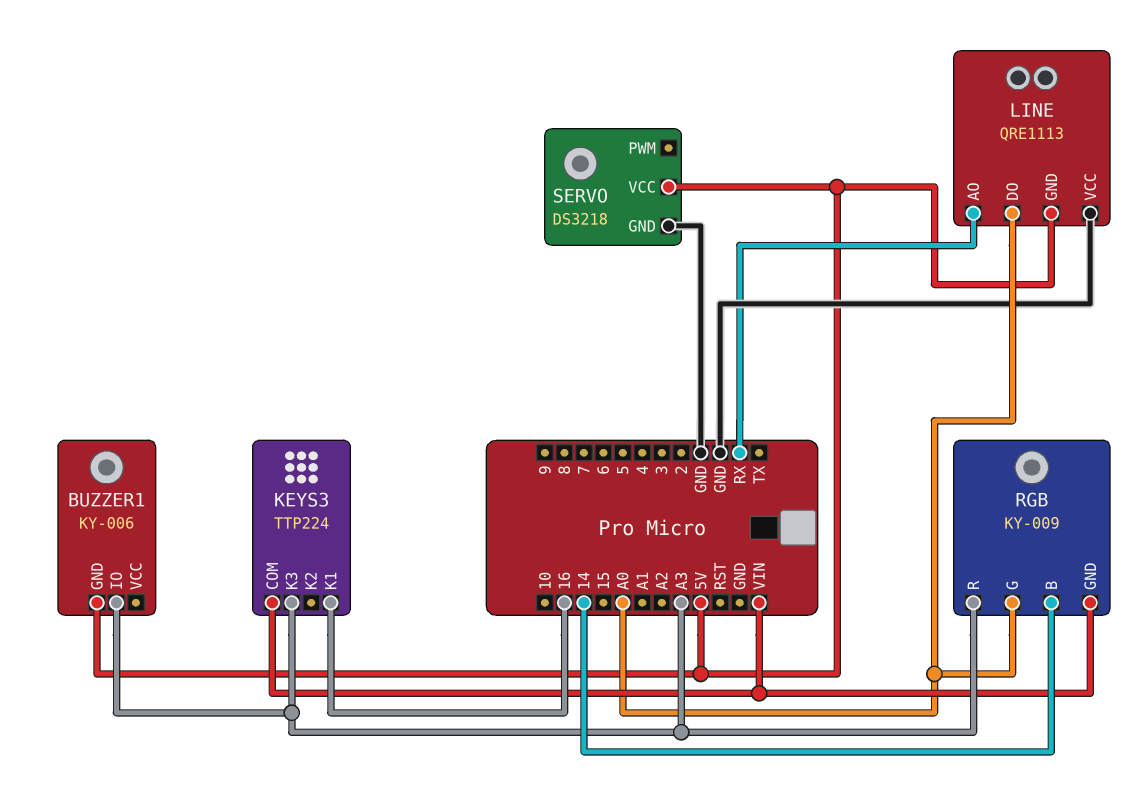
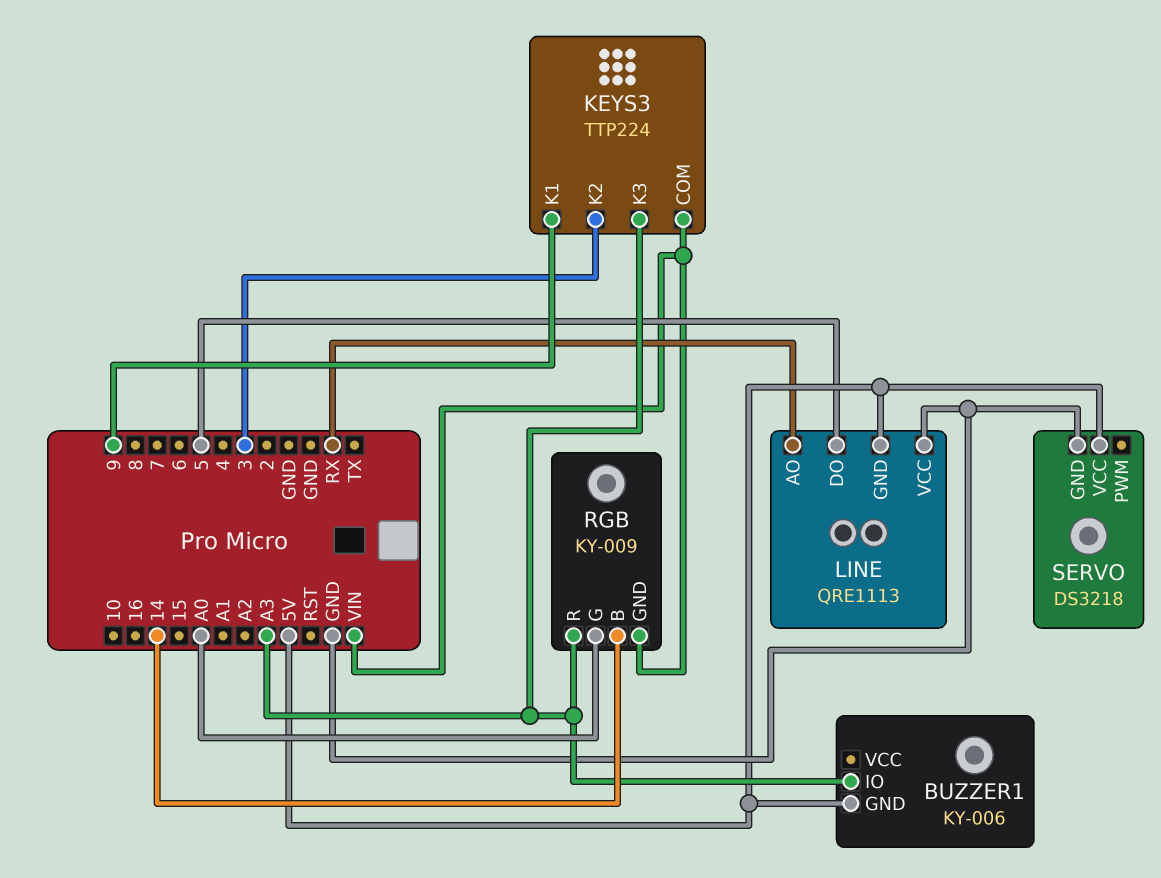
KEYS3 pin K1: 16 -> 9
KEYS3 pin K2: none -> 3
LINE pin DO: A0 -> 5

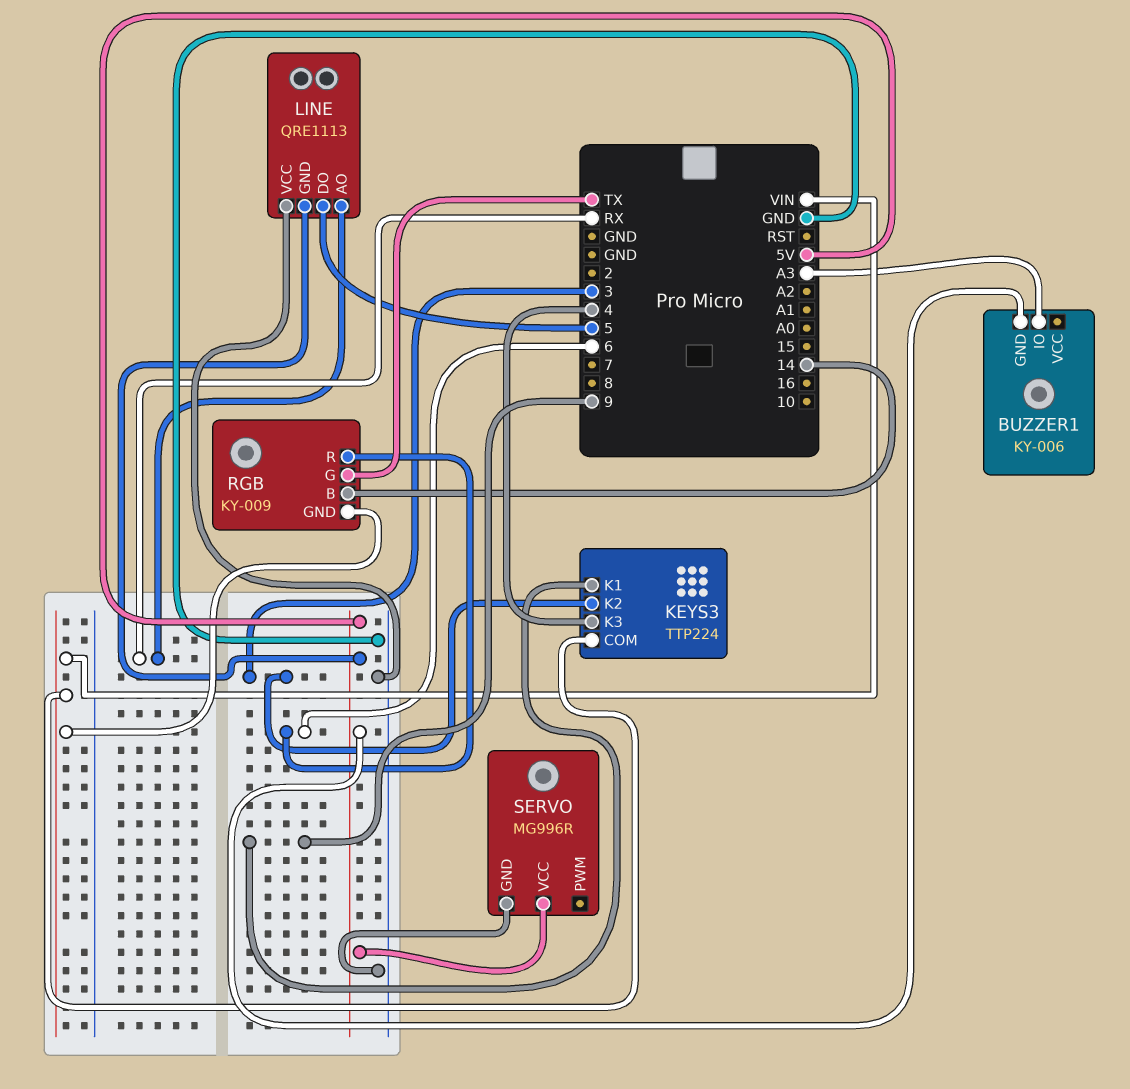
KEYS3 pin K3: A3 -> 4
RGB pin G: A0 -> TX
RGB pin R: A3 -> 6
SERVO: DS3218 -> MG996R

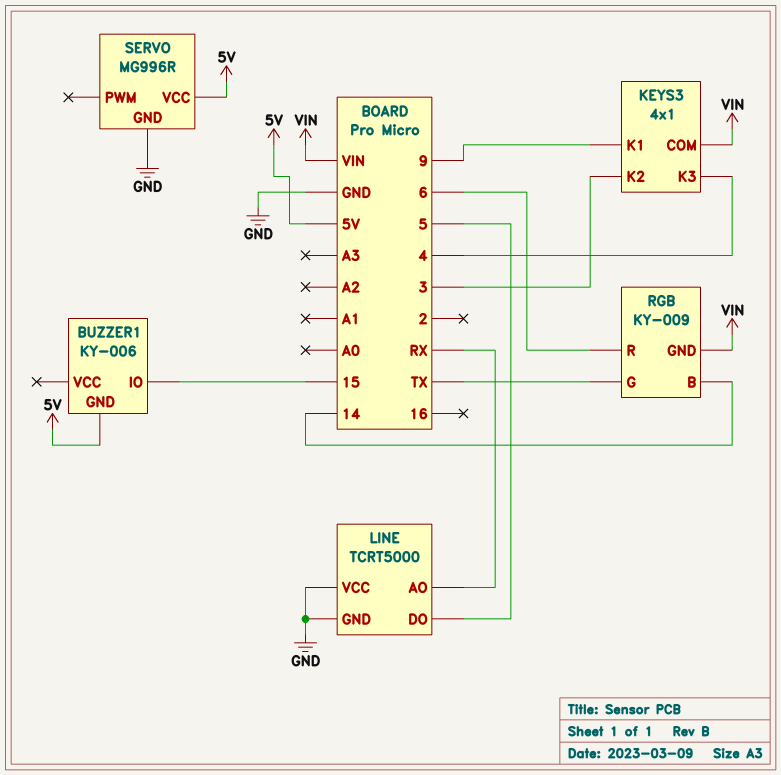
BUZZER1 pin IO: A3 -> 15
KEYS3: TTP224 -> 4x1
LINE: QRE1113 -> TCRT5000
LINE pin GND: 5V -> GND

